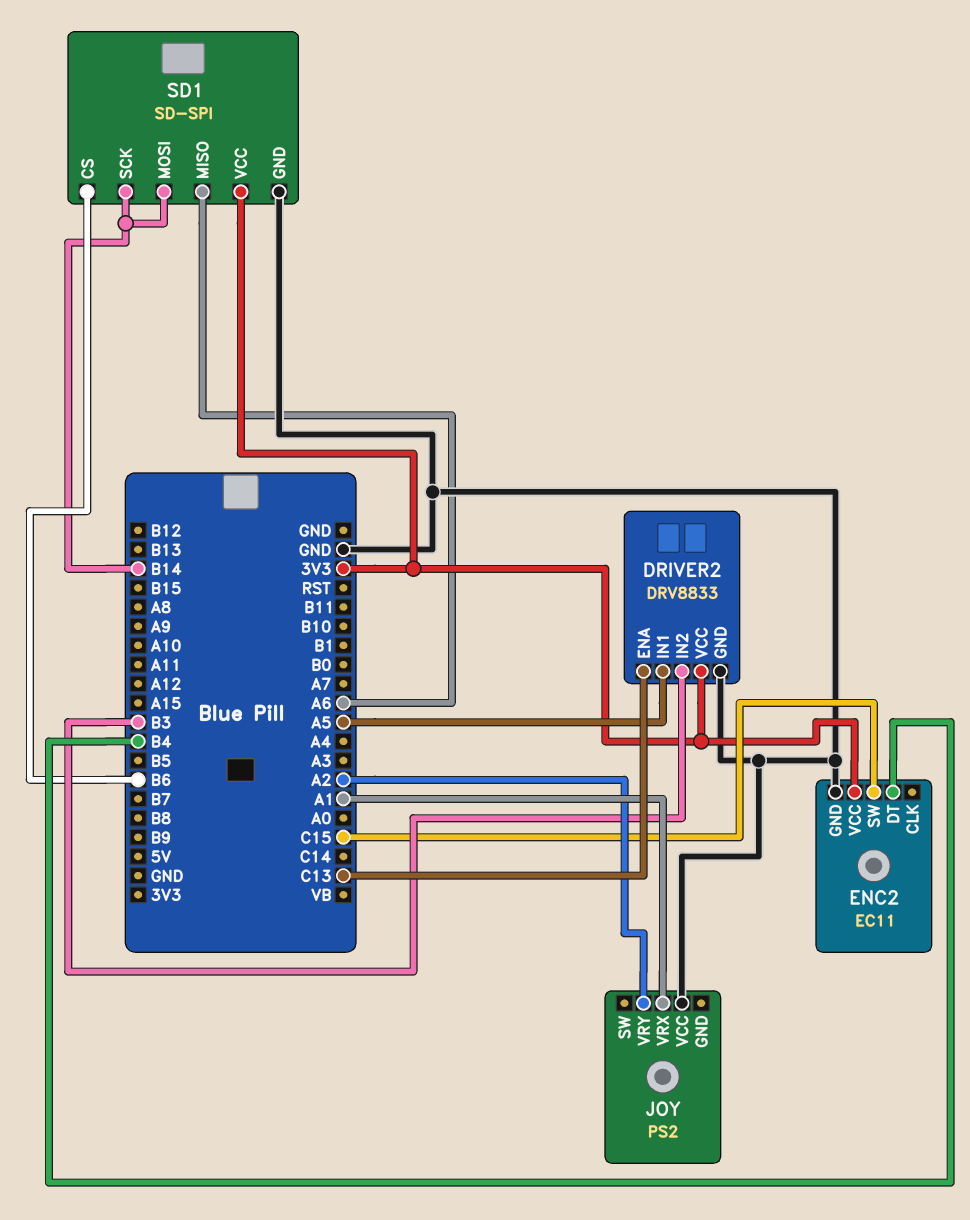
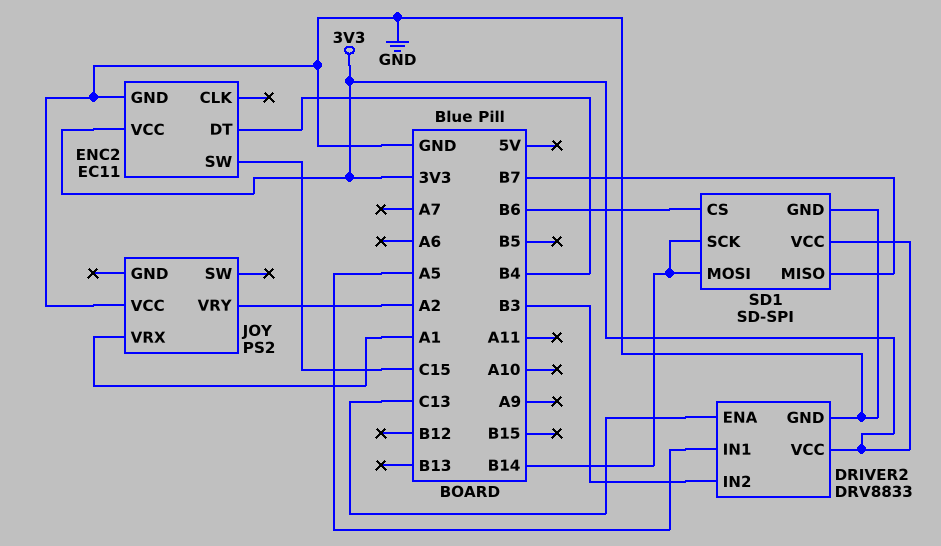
SD1 pin MISO: A6 -> B7

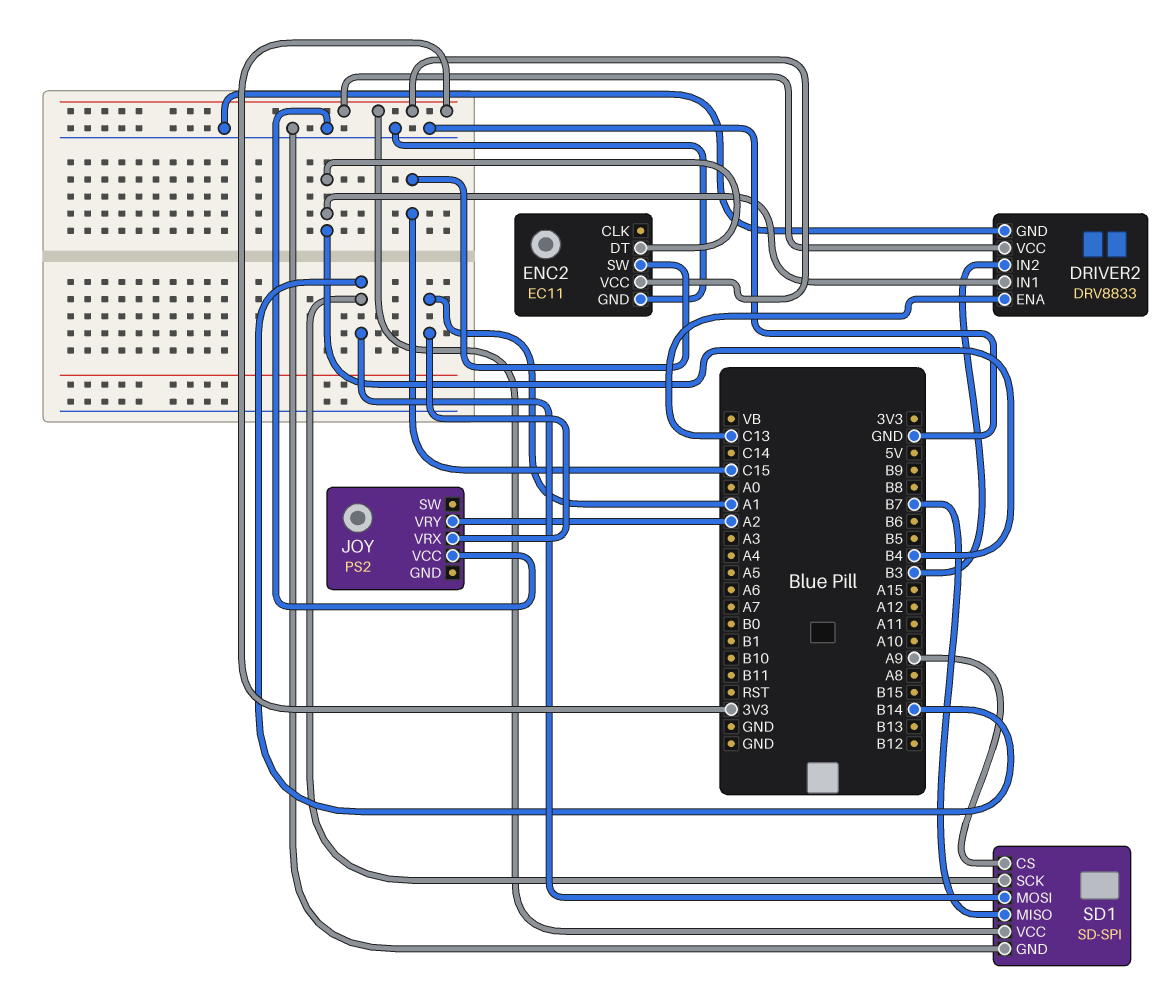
DRIVER2 pin IN1: A5 -> B4
SD1 pin CS: B6 -> A9

